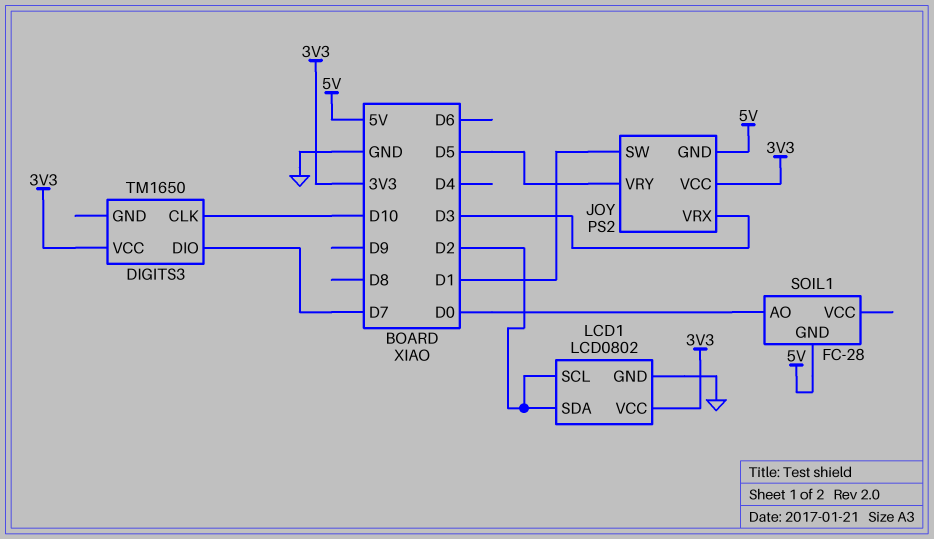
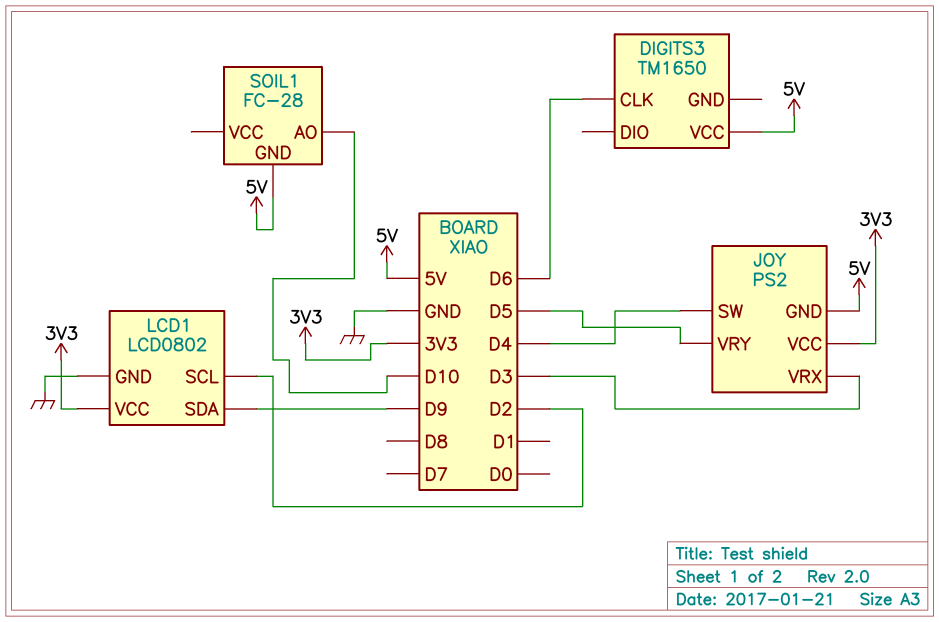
DIGITS3 pin CLK: D10 -> D6
DIGITS3 pin DIO: D7 -> none
DIGITS3 pin VCC: 3V3 -> 5V
JOY pin SW: D1 -> D4
LCD1 pin SDA: D2 -> D9
SOIL1 pin AO: D0 -> D10

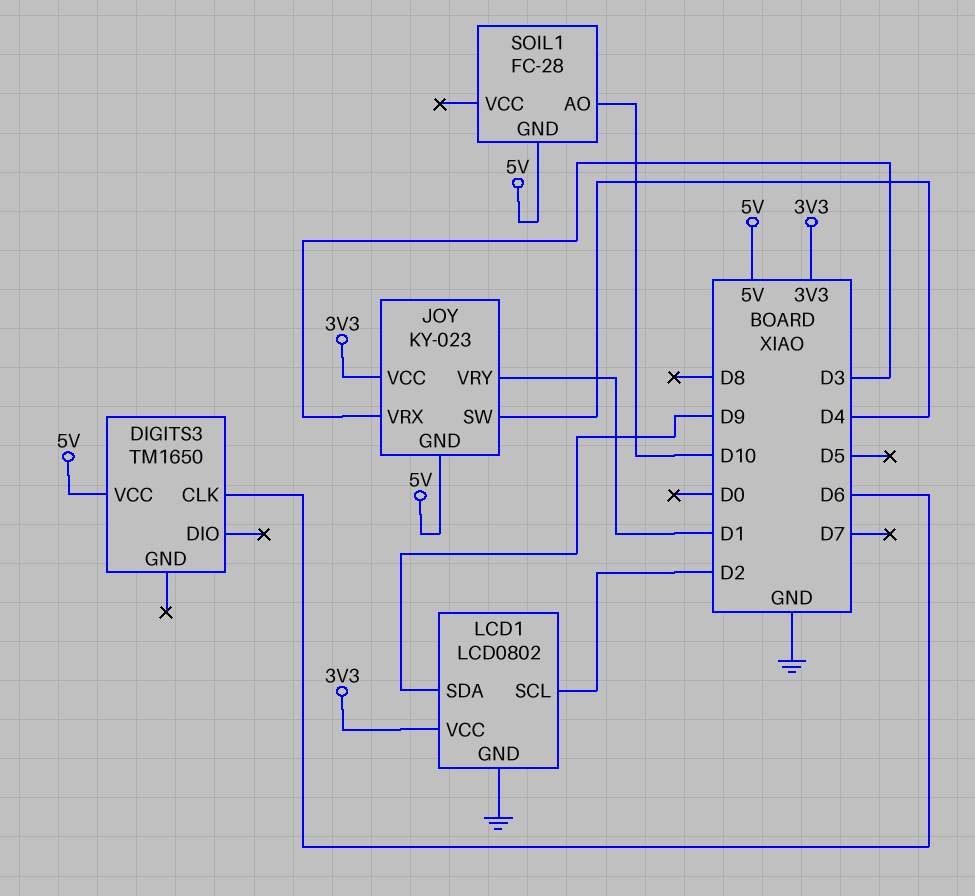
JOY: PS2 -> KY-023
JOY pin VRY: D5 -> D1

